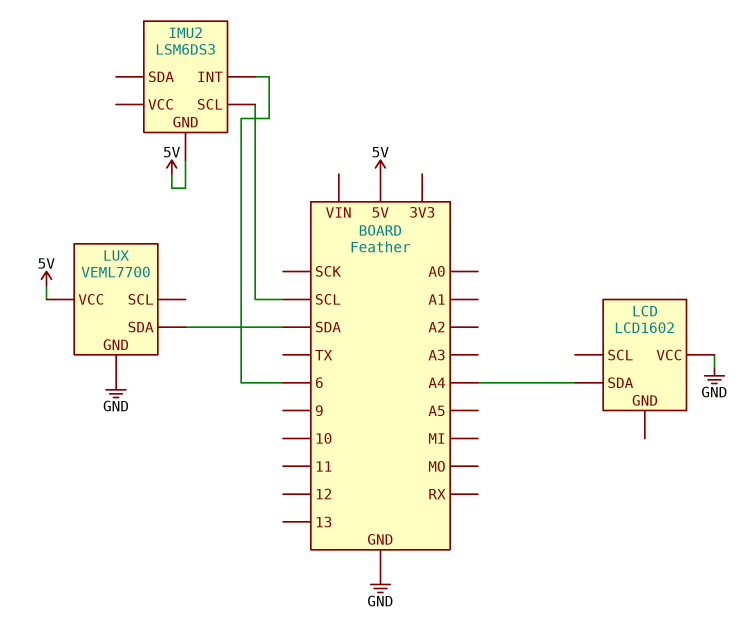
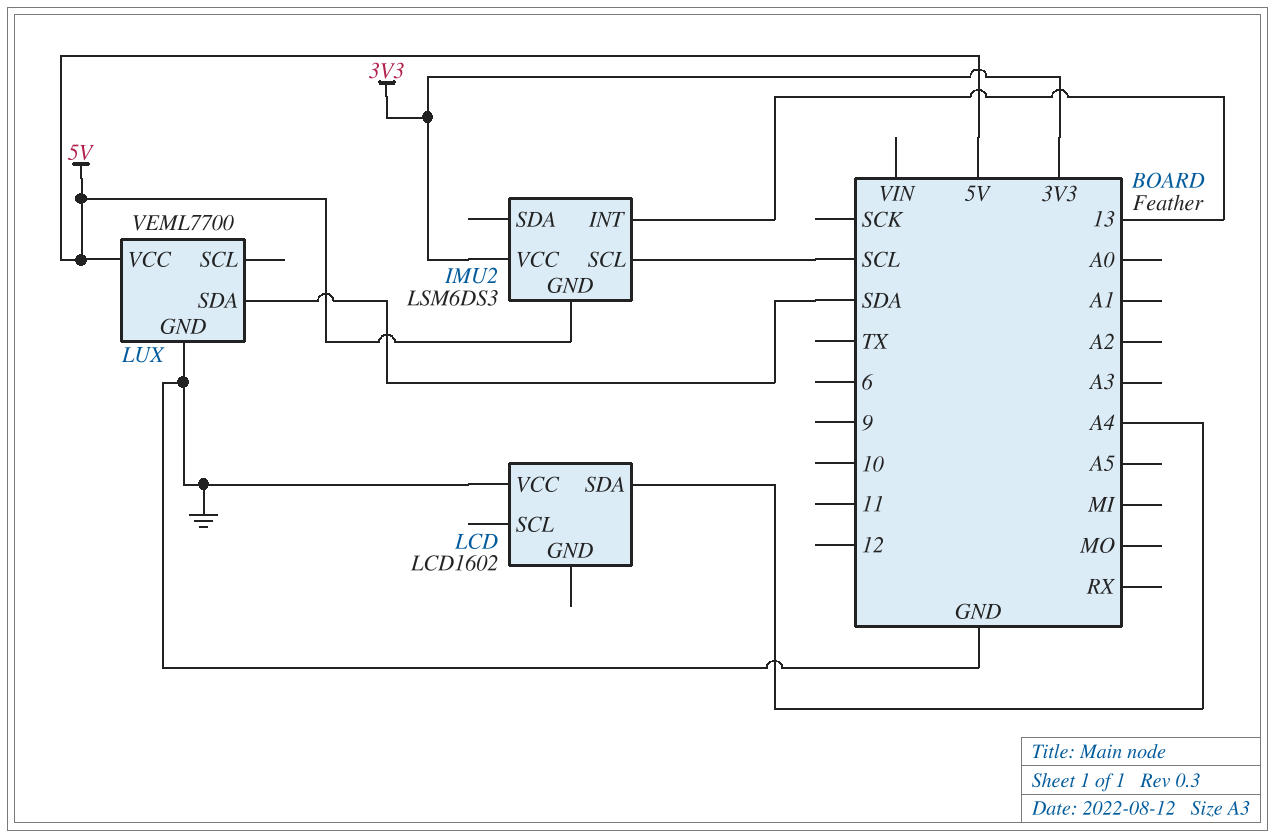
IMU2 pin INT: 6 -> 13
IMU2 pin VCC: none -> 3V3

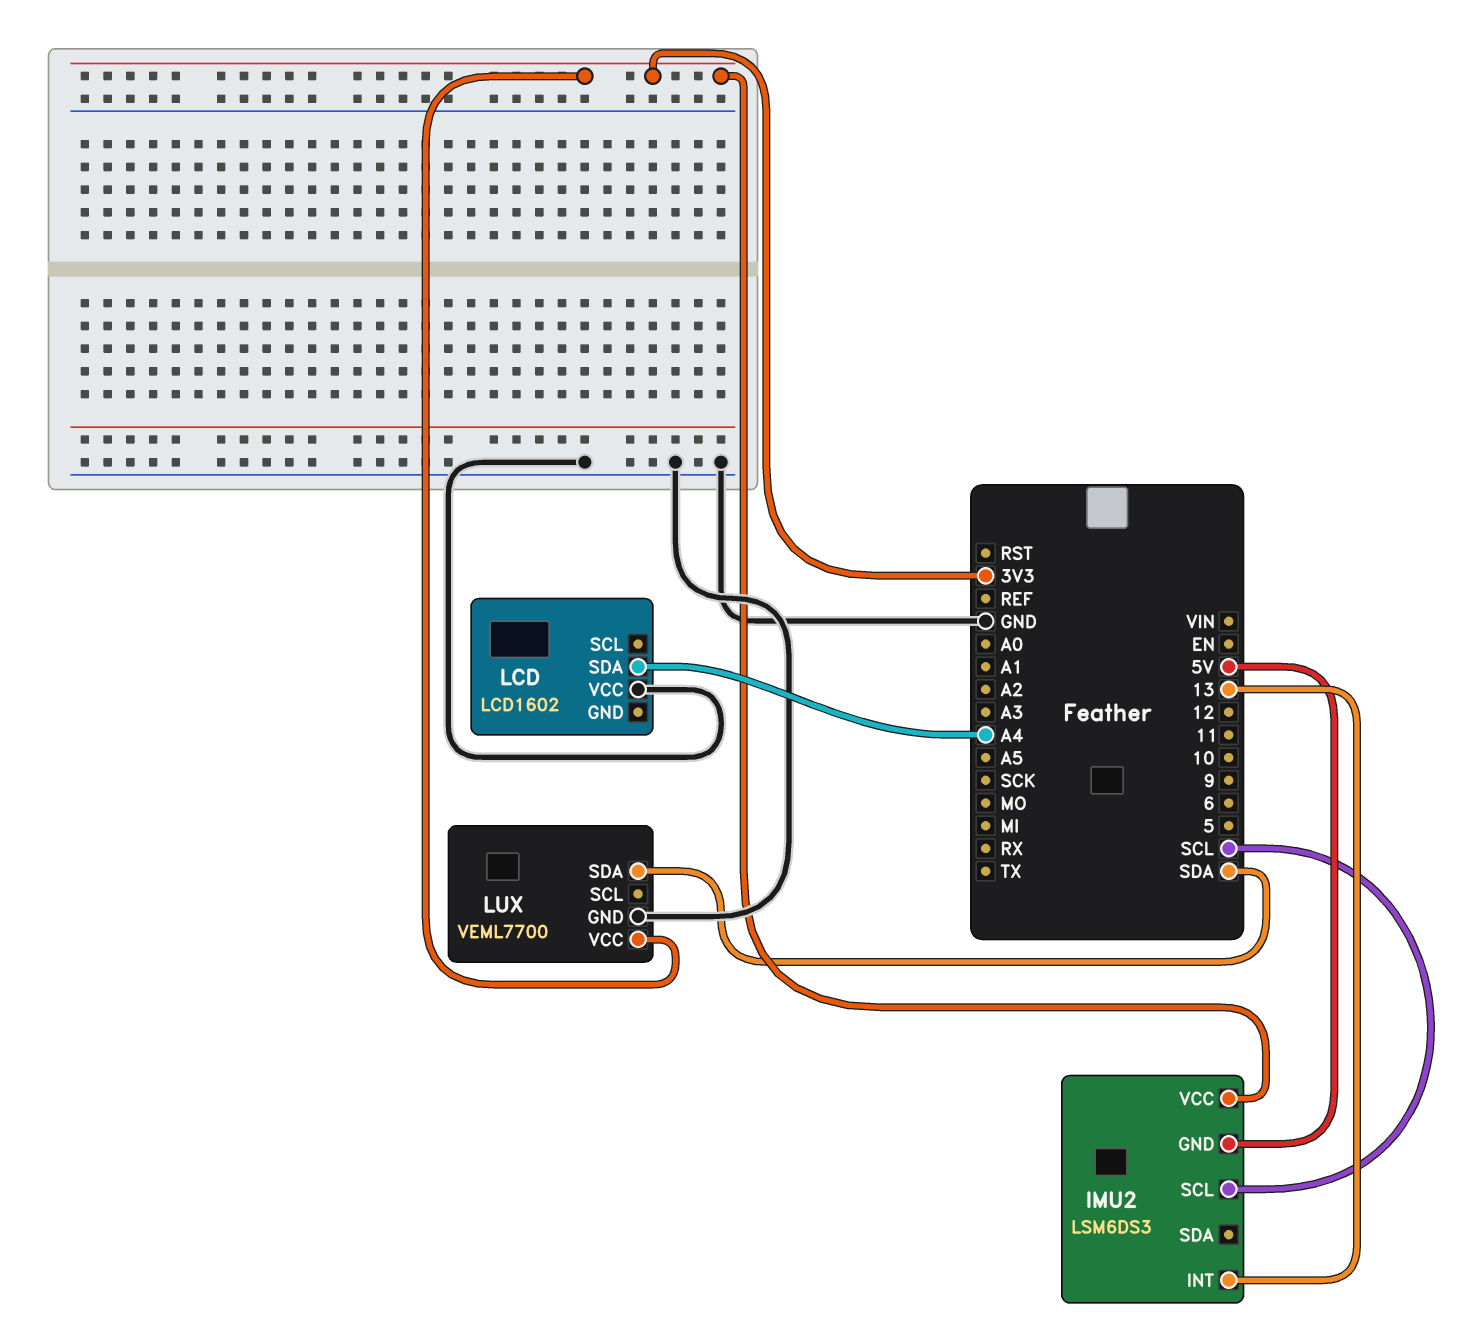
LUX pin VCC: 5V -> 3V3

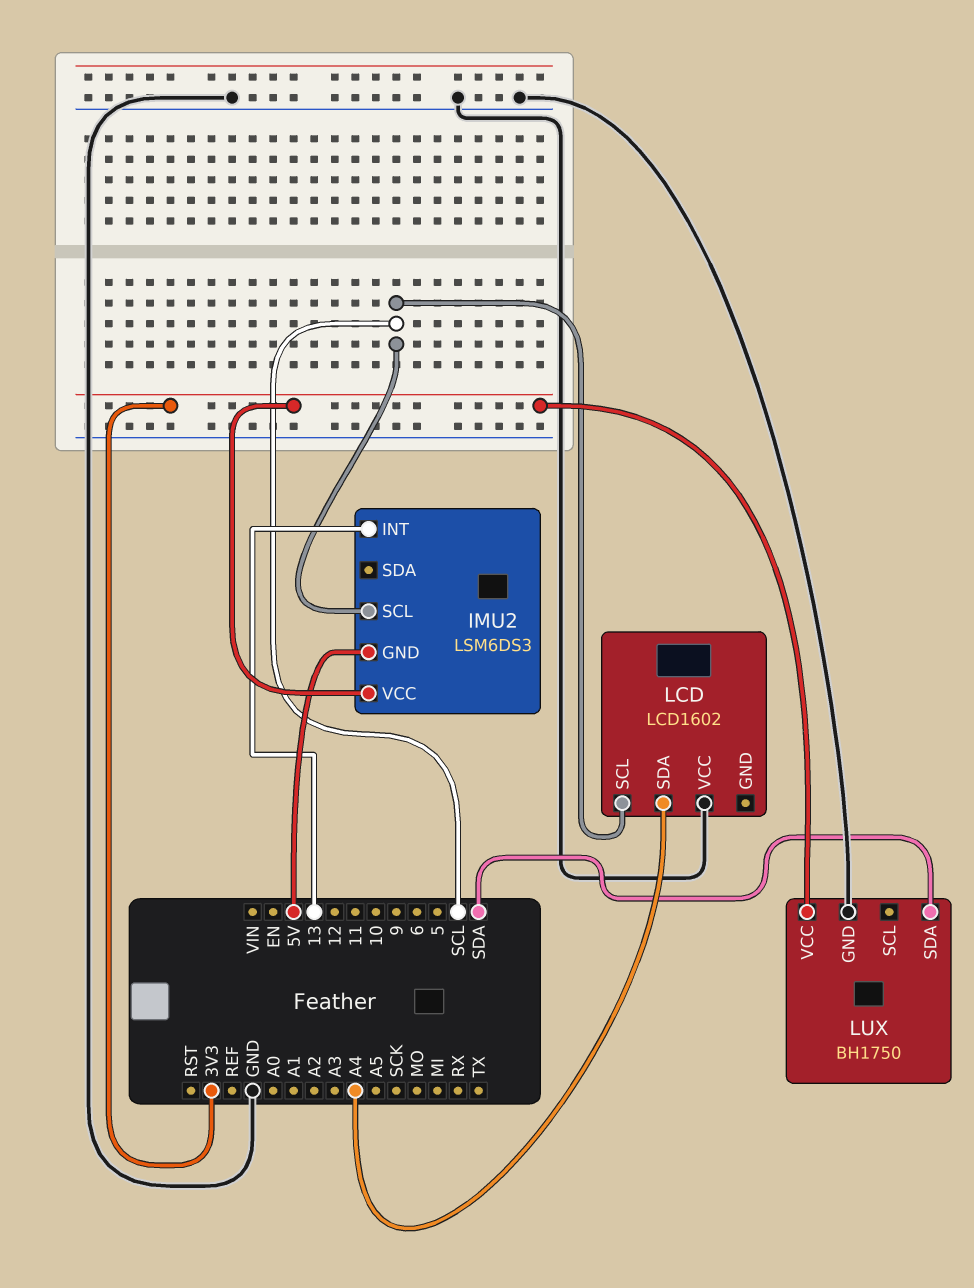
LCD pin SCL: none -> SCL
LUX: VEML7700 -> BH1750

